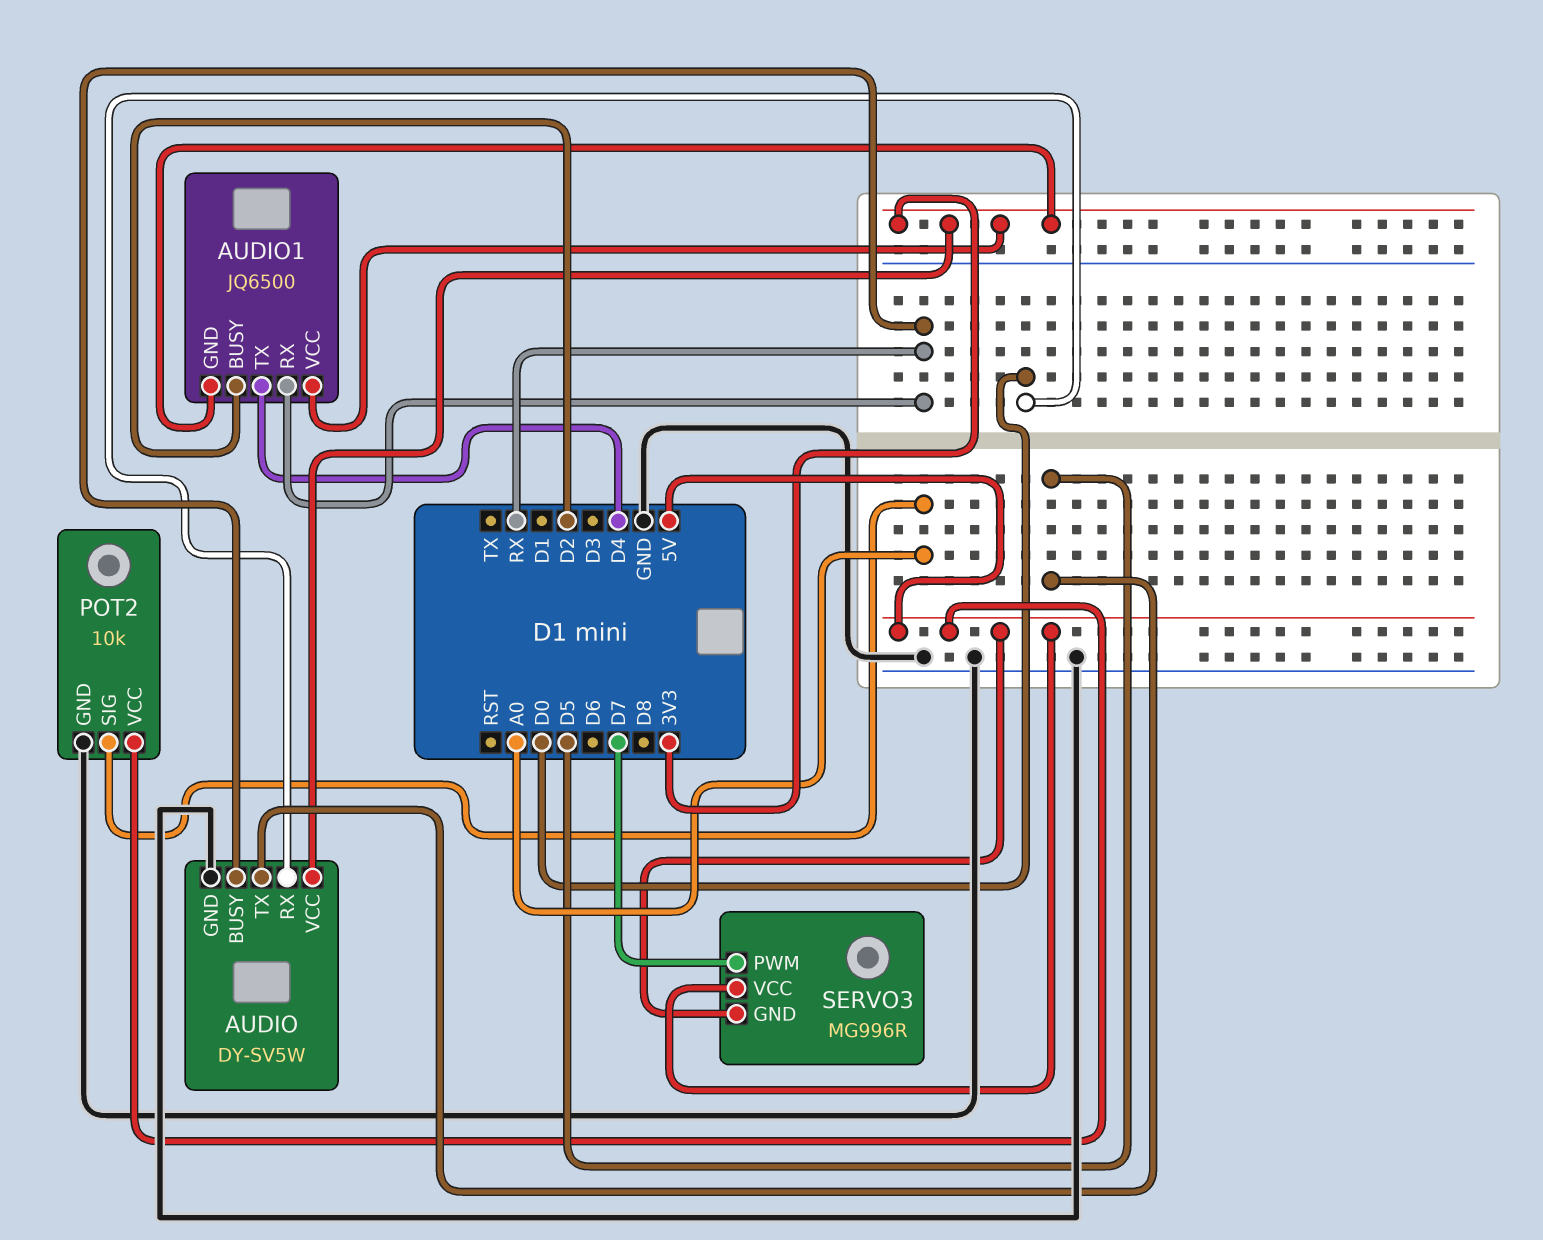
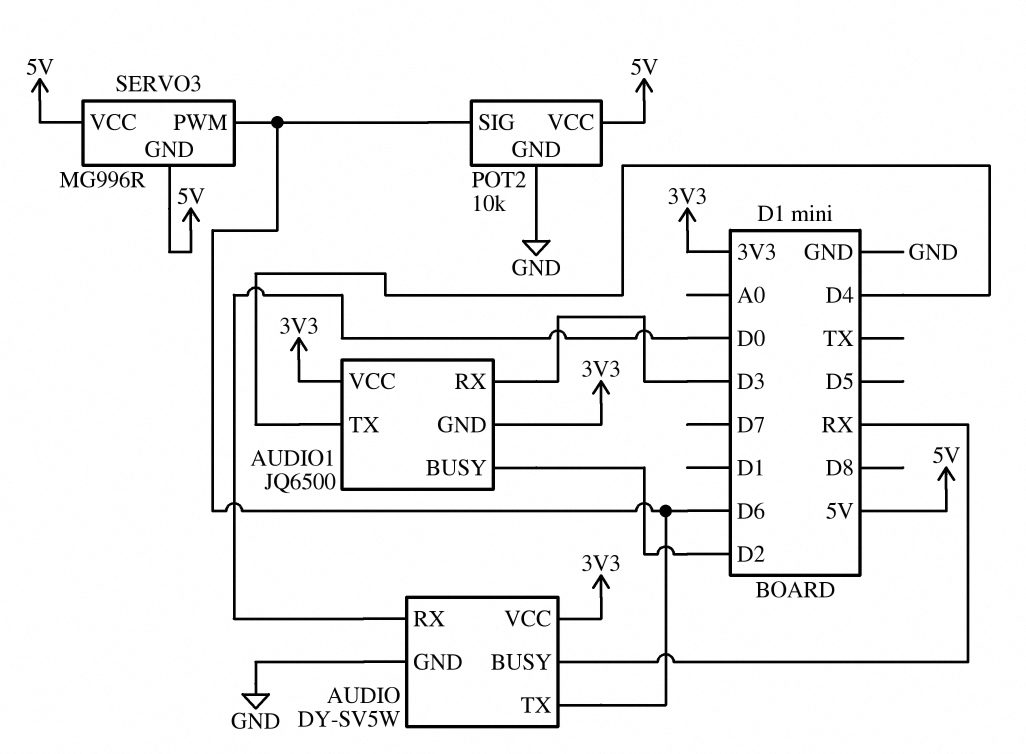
AUDIO pin TX: D5 -> D6
AUDIO1 pin RX: RX -> D3
POT2 pin SIG: A0 -> D6
SERVO3 pin PWM: D7 -> D6

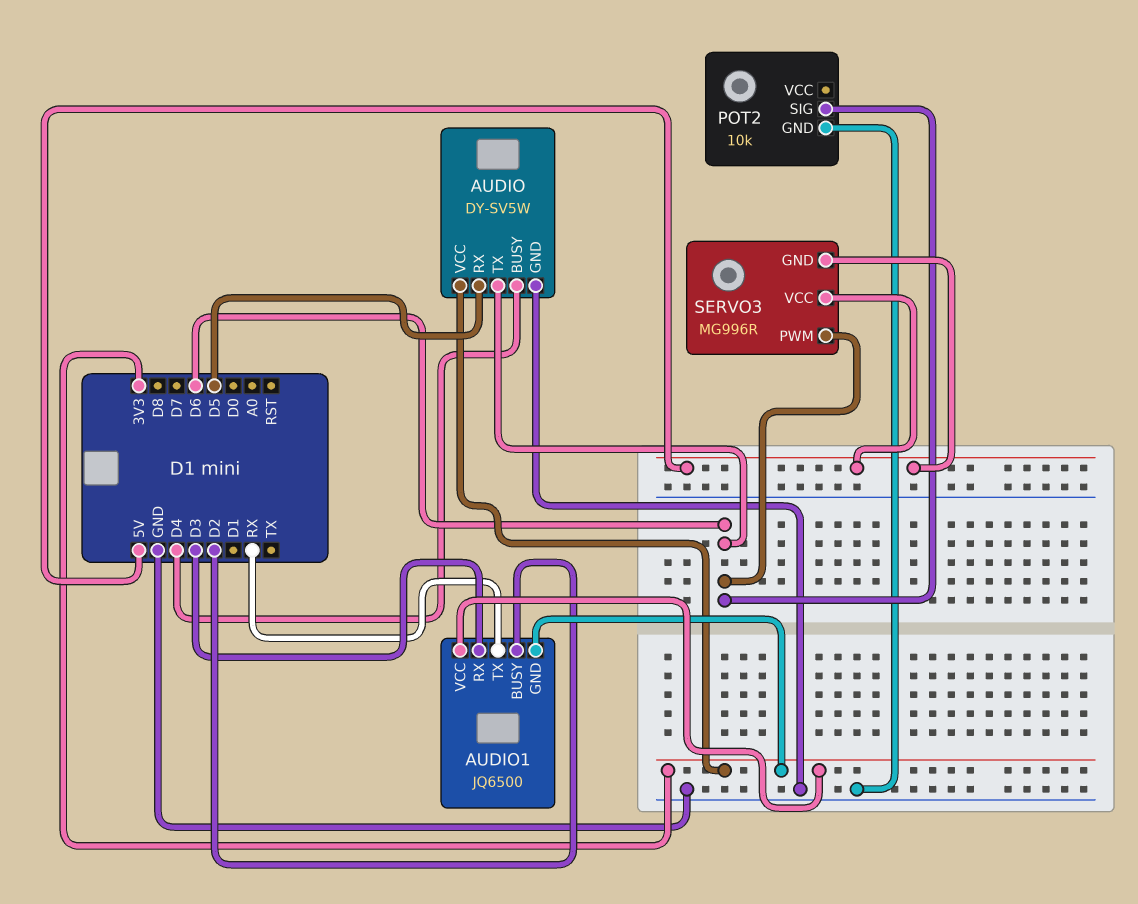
AUDIO pin BUSY: RX -> D4
AUDIO pin RX: D0 -> D5
AUDIO1 pin TX: D4 -> RX
POT2 pin VCC: 5V -> none

